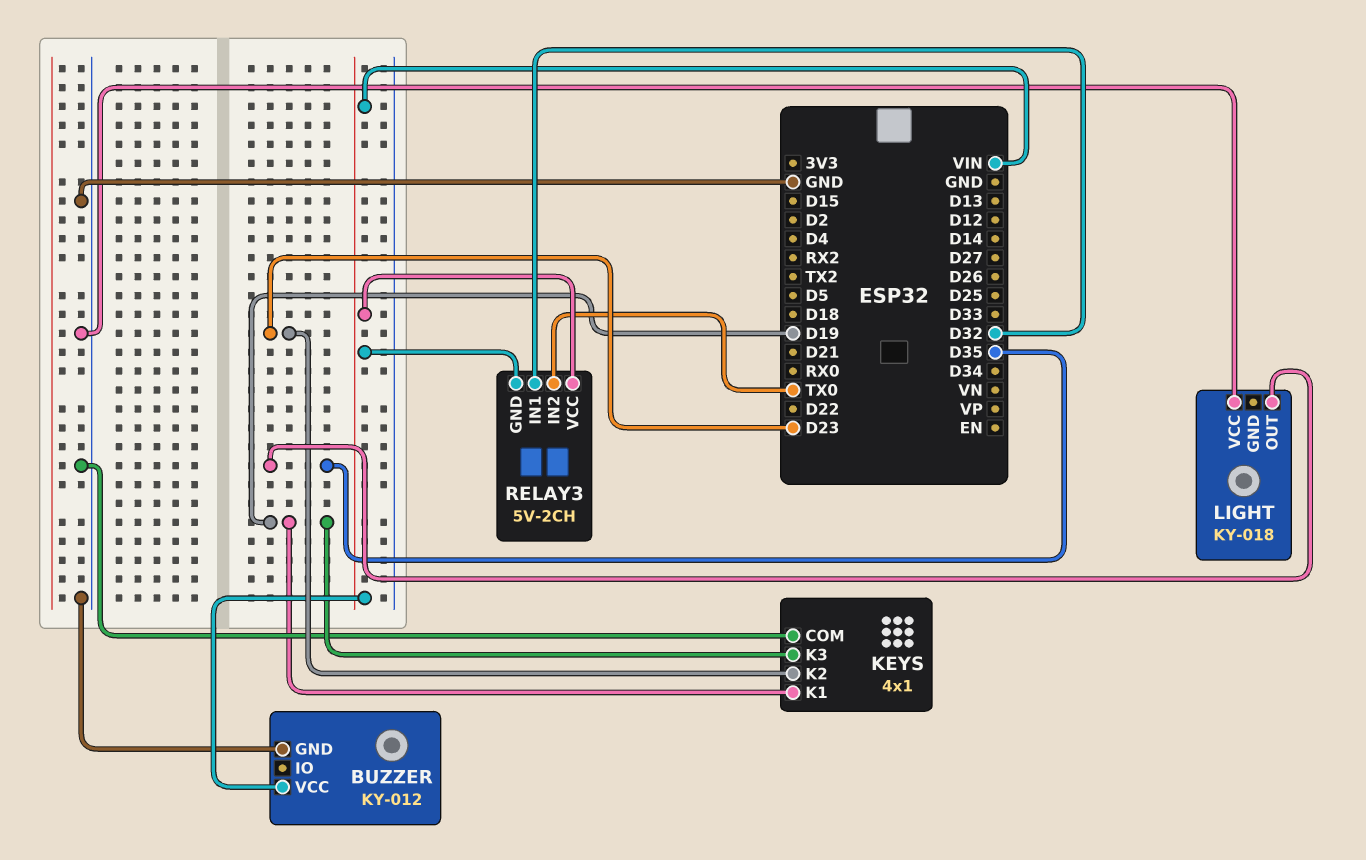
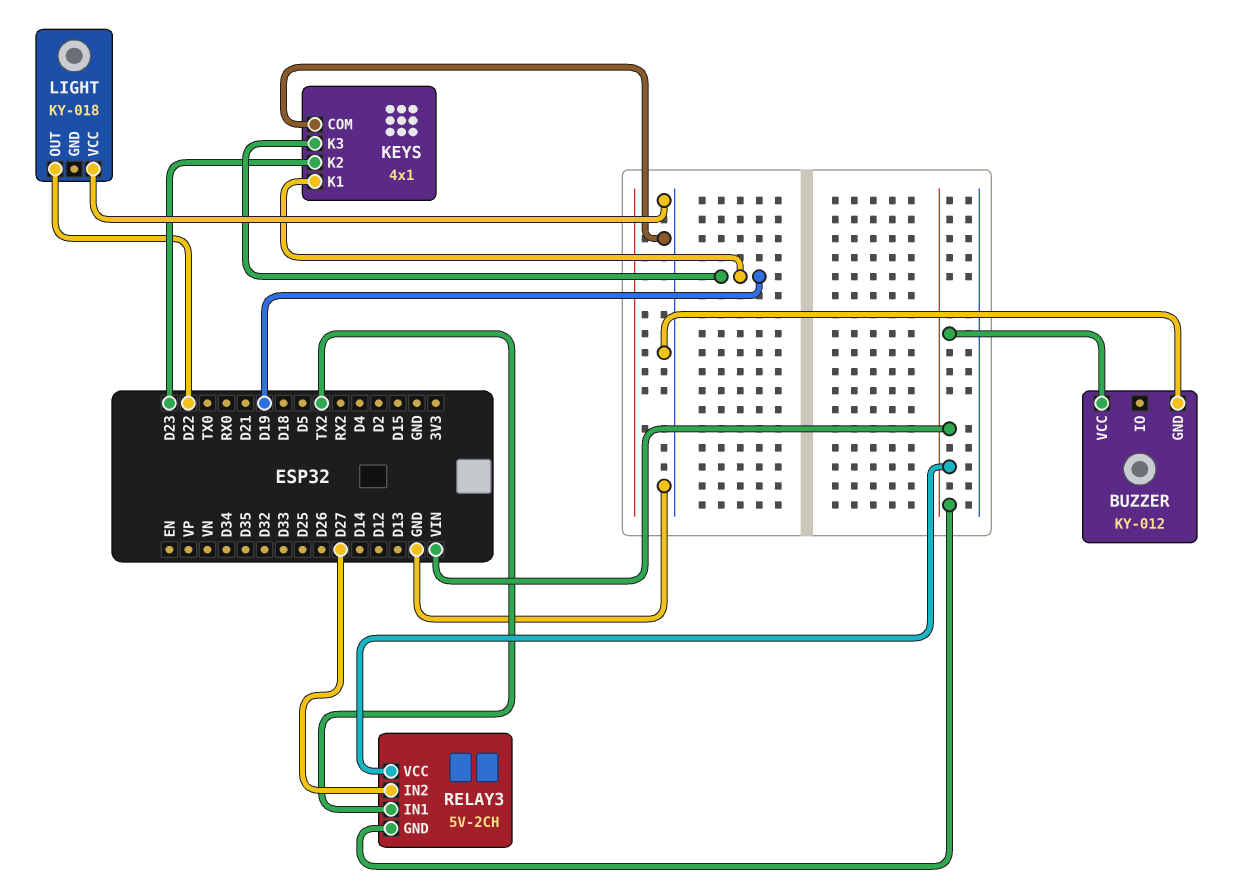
LIGHT pin OUT: D35 -> D22
RELAY3 pin IN1: D32 -> TX2
RELAY3 pin IN2: TX0 -> D27

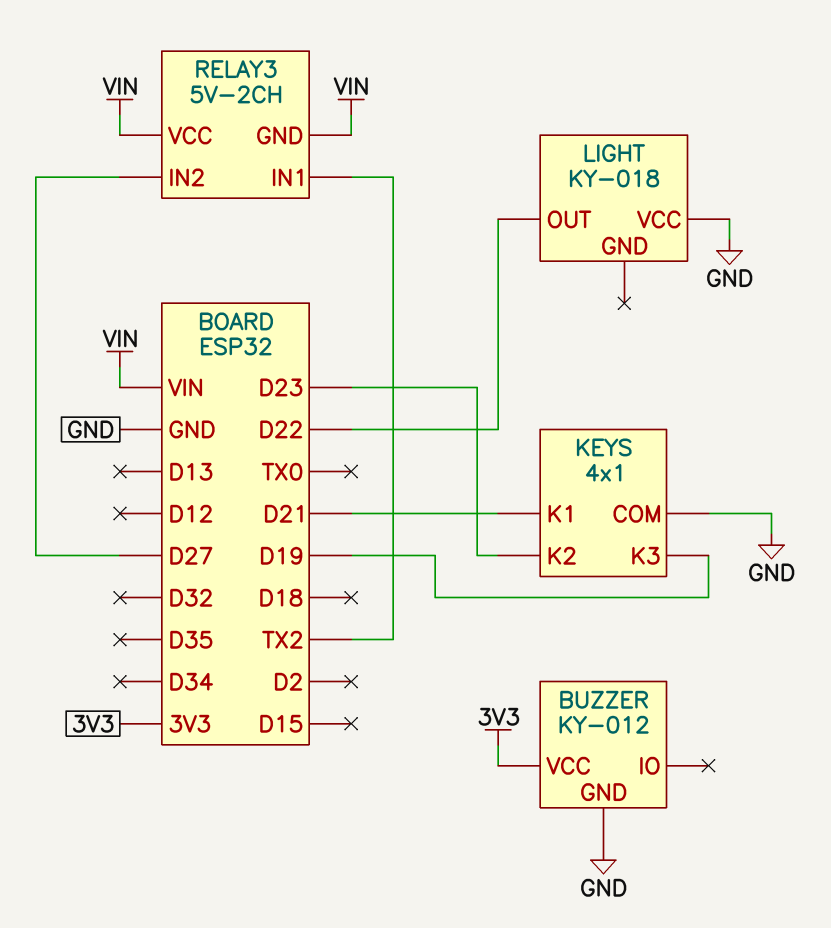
BUZZER pin VCC: VIN -> 3V3
KEYS pin K1: D19 -> D21

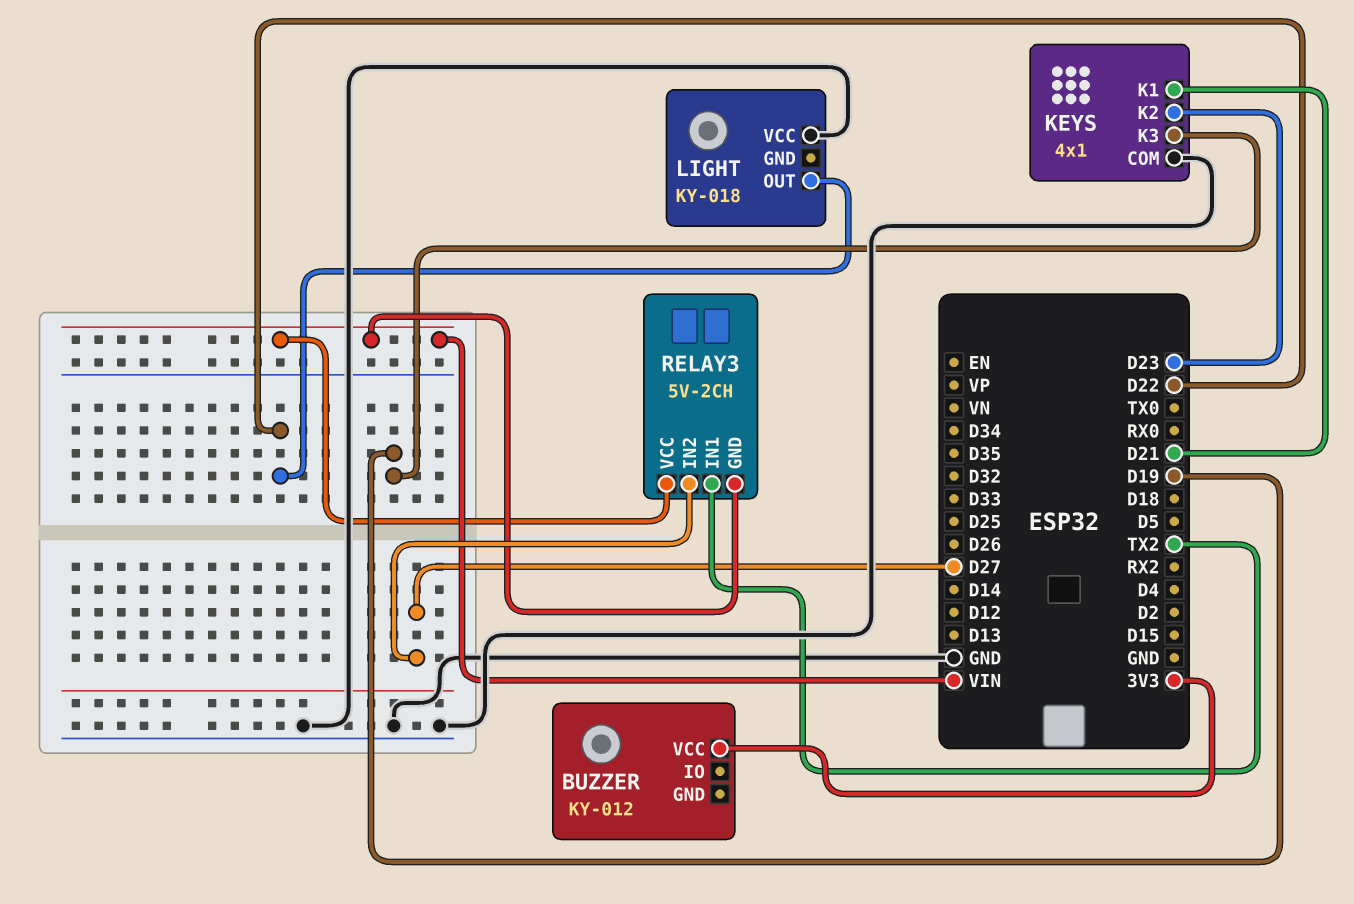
BUZZER pin GND: GND -> none

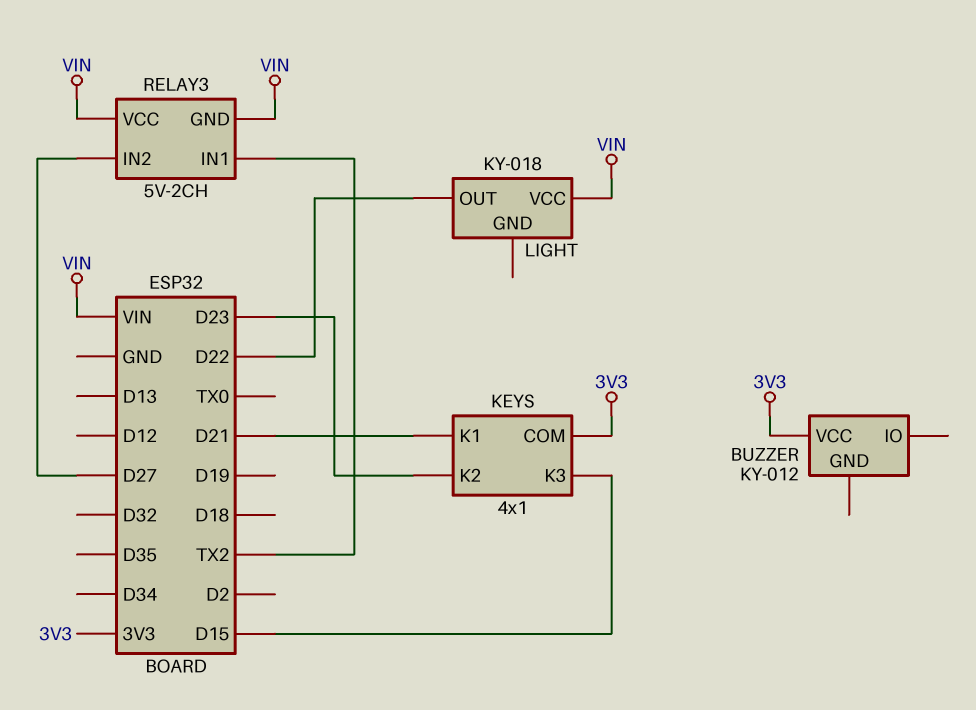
KEYS pin COM: GND -> 3V3
KEYS pin K3: D19 -> D15
LIGHT pin VCC: GND -> VIN

